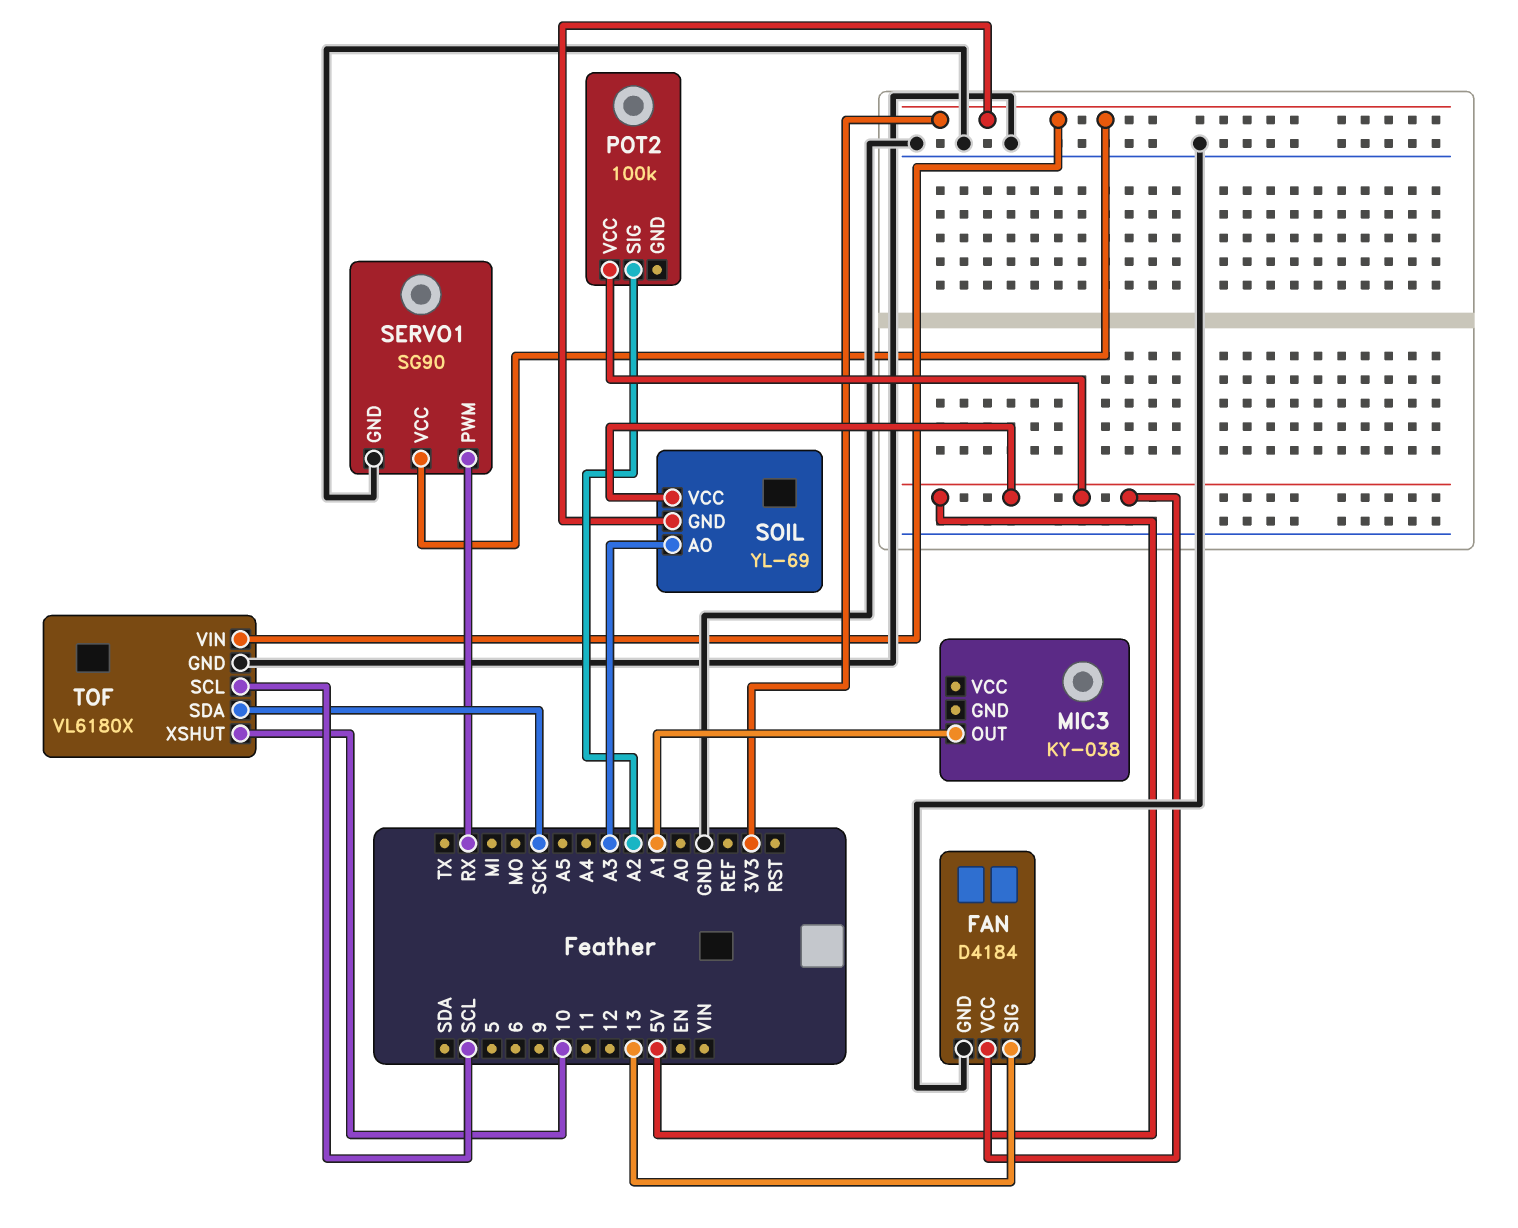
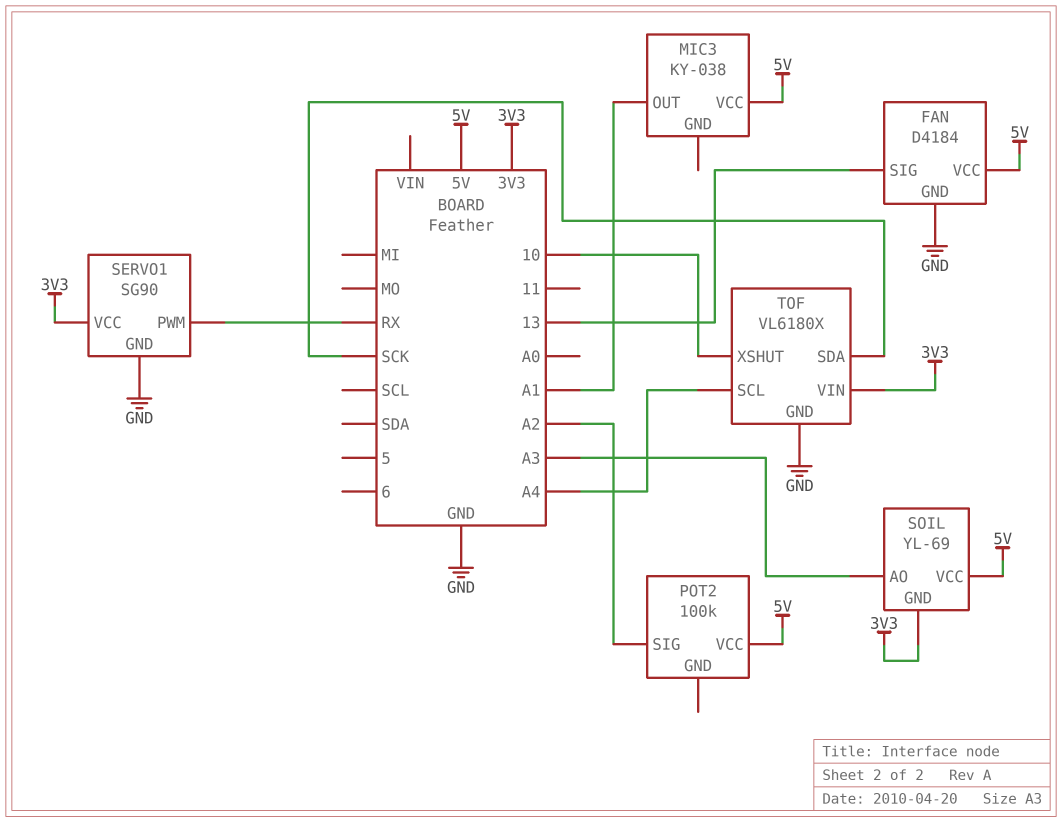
MIC3 pin VCC: none -> 5V
TOF pin SCL: SCL -> A4

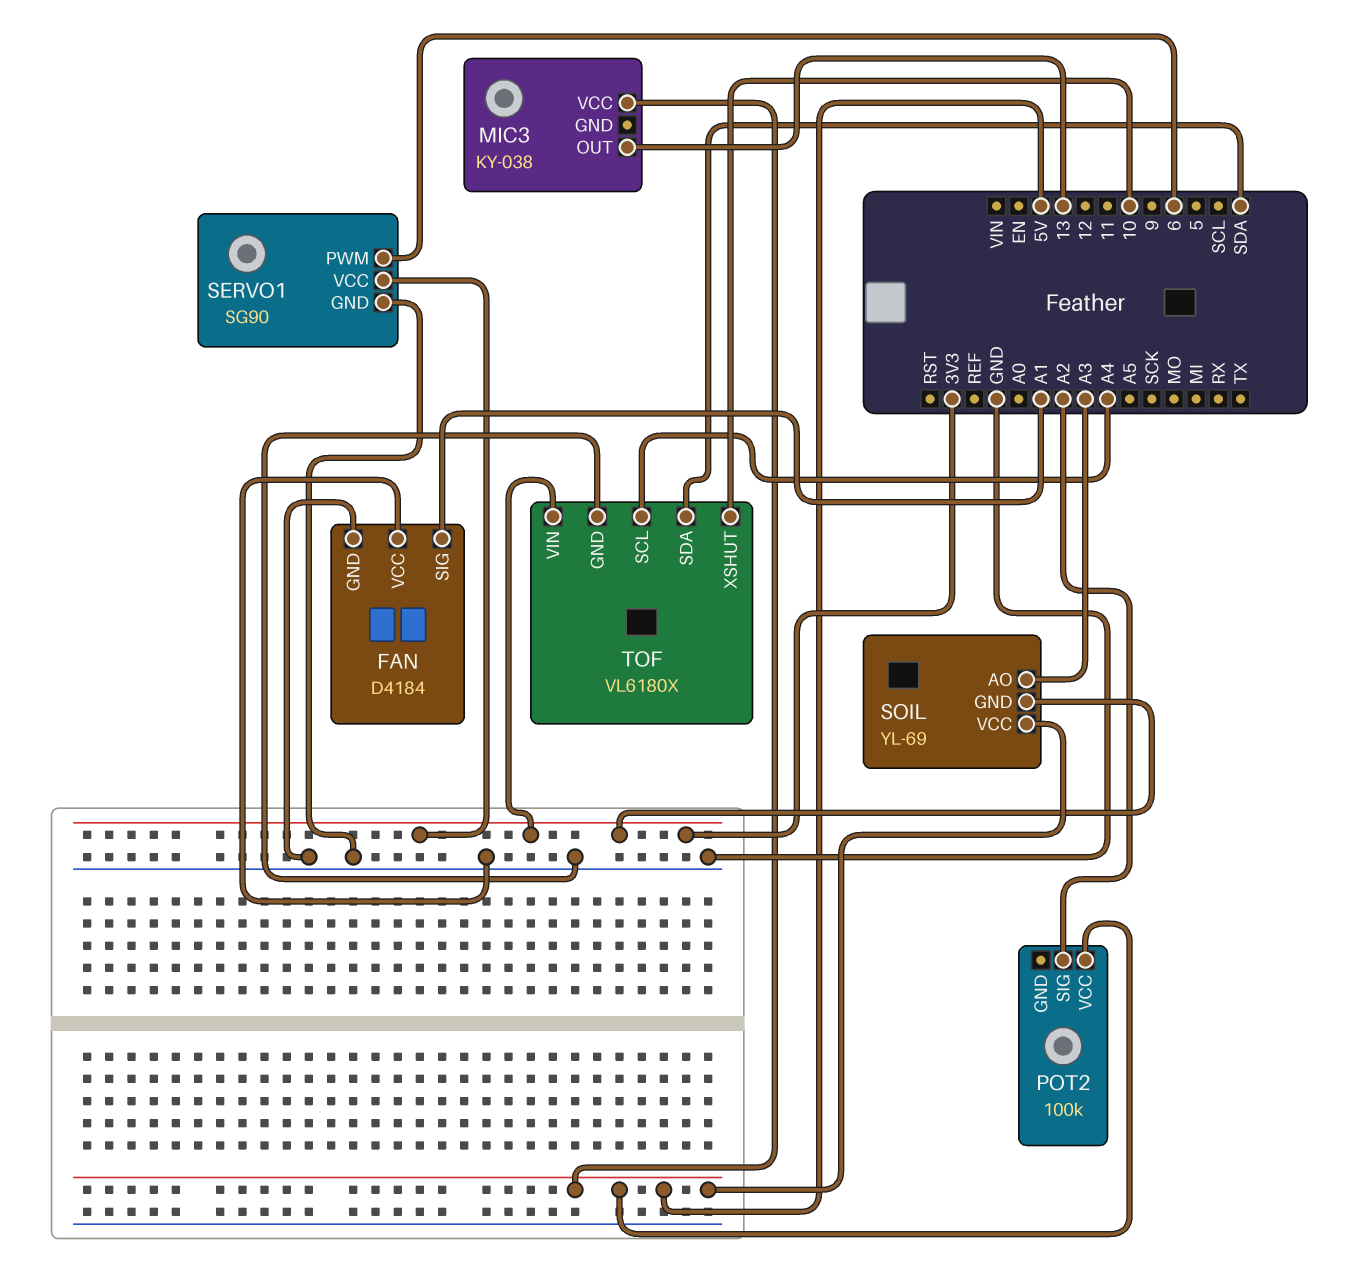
FAN pin SIG: 13 -> A1
FAN pin VCC: 5V -> GND
MIC3 pin OUT: A1 -> 13
SERVO1 pin PWM: RX -> 6
TOF pin SDA: SCK -> SDA

